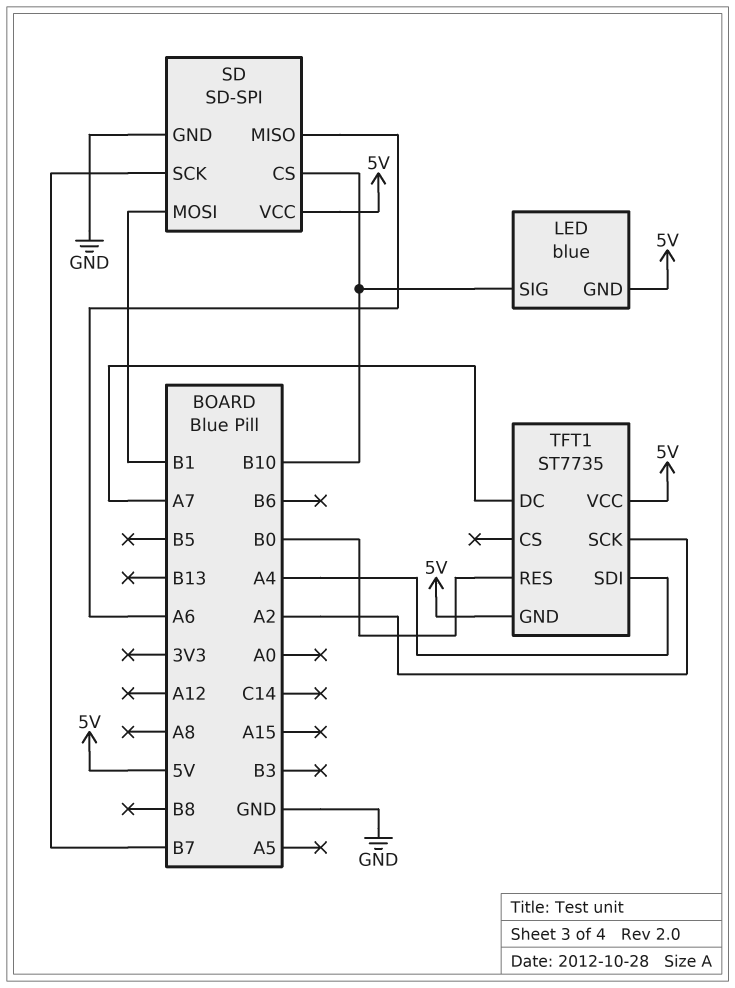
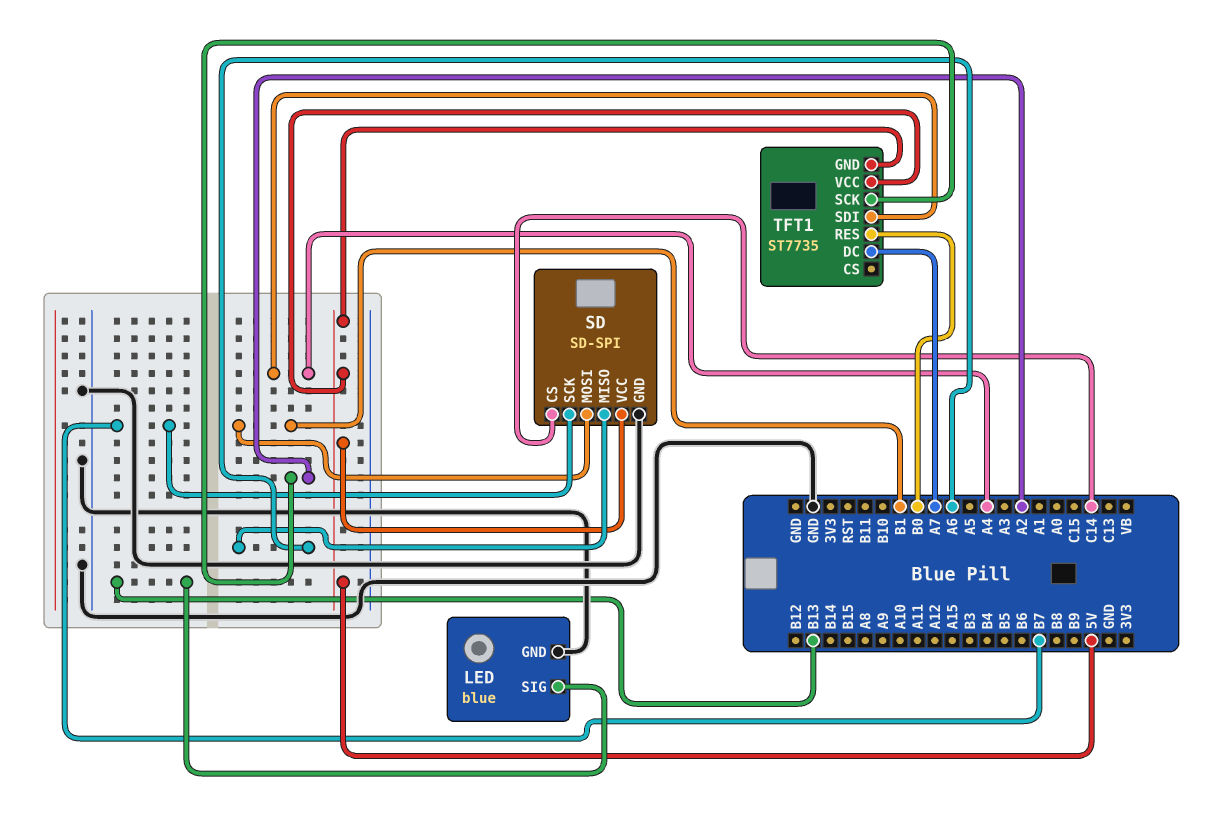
LED pin GND: 5V -> GND
LED pin SIG: B10 -> B13
SD pin CS: B10 -> C14

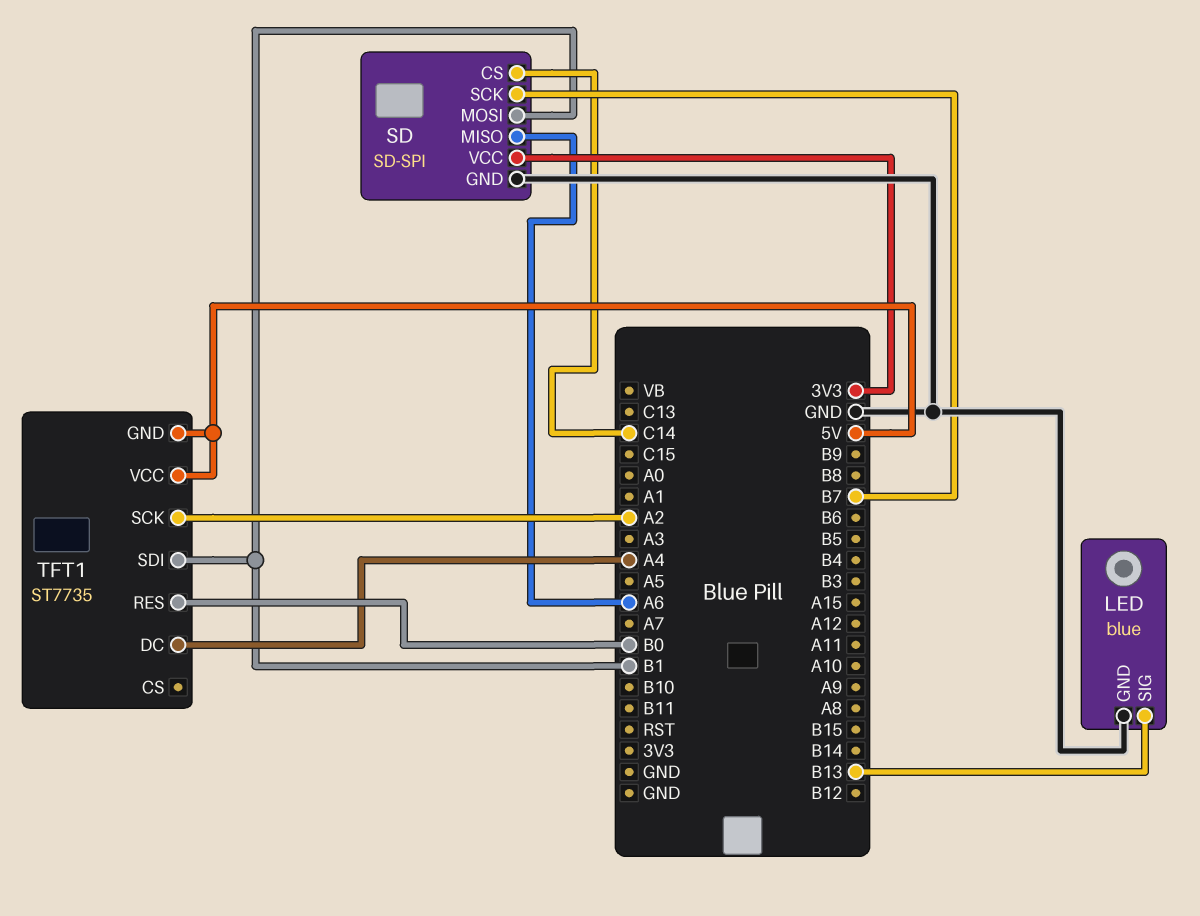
SD pin VCC: 5V -> 3V3
TFT1 pin DC: A7 -> A4
TFT1 pin SDI: A4 -> B1

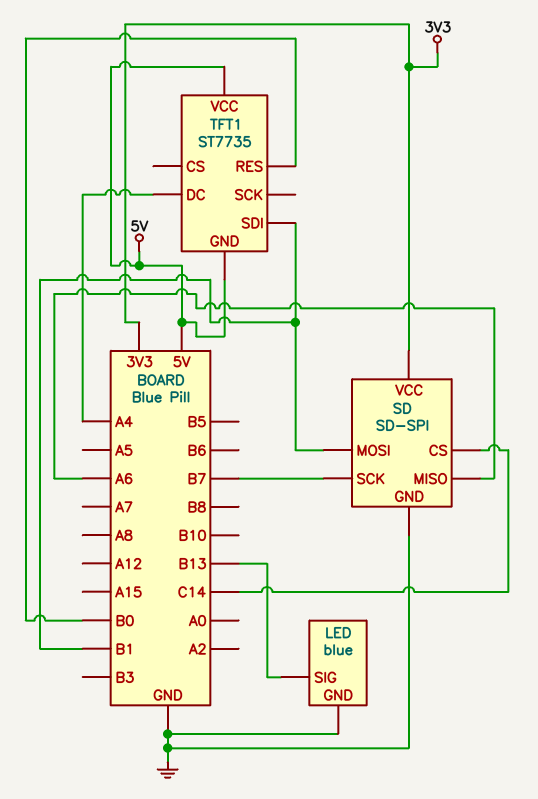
TFT1 pin SCK: A2 -> none

